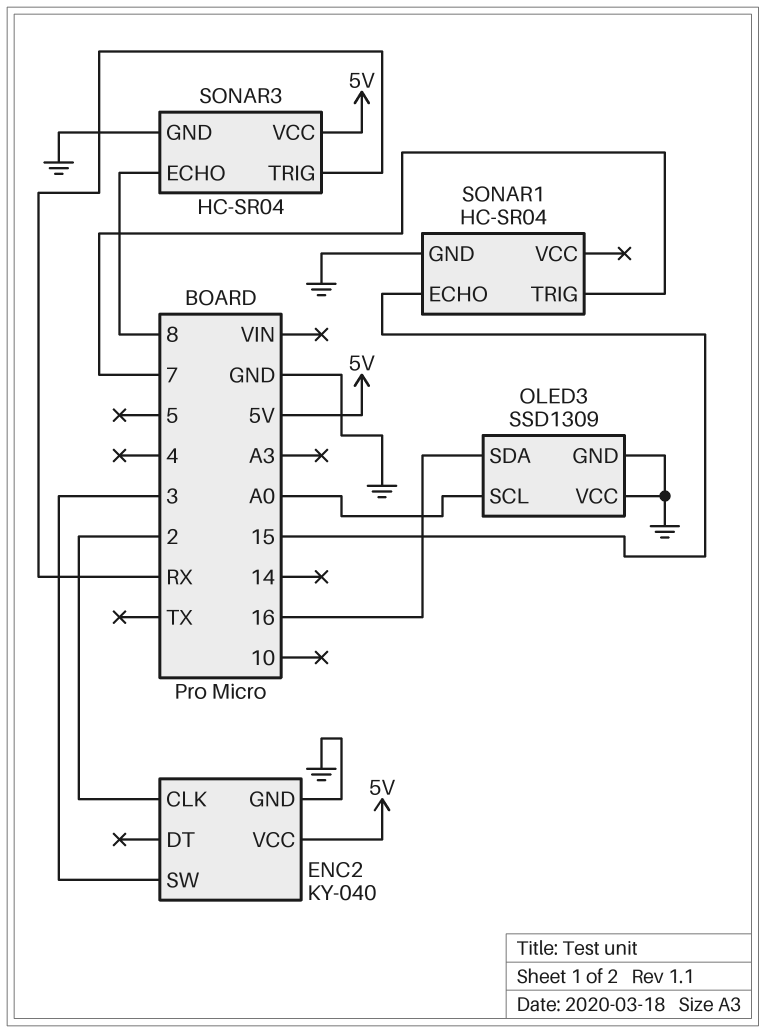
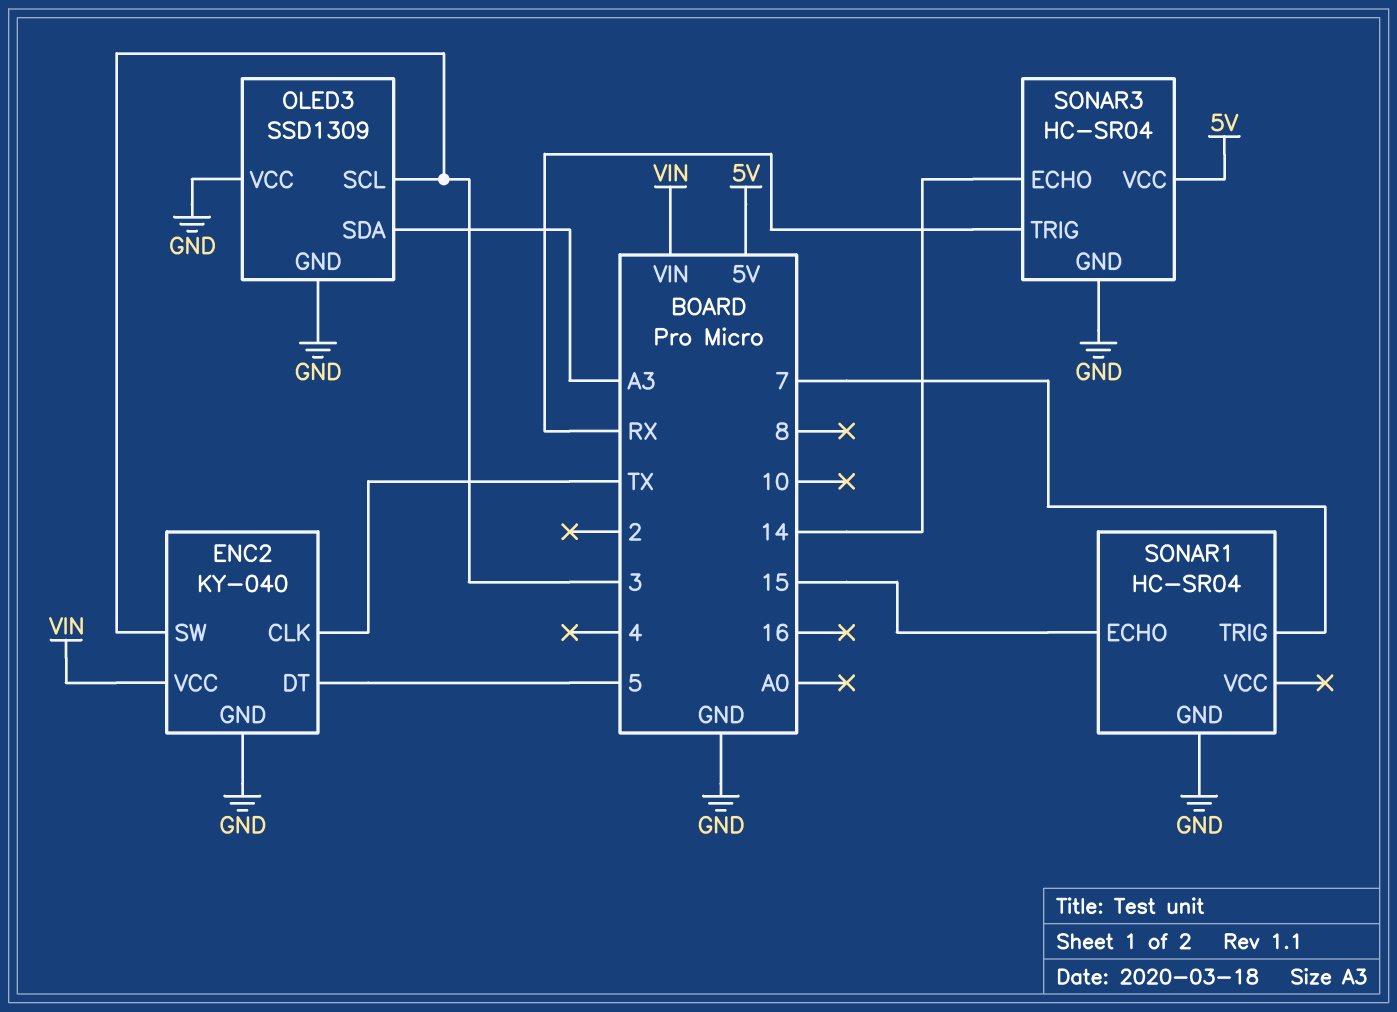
ENC2 pin CLK: 2 -> TX
ENC2 pin DT: none -> 5
ENC2 pin VCC: 5V -> VIN
OLED3 pin SCL: A0 -> 3
OLED3 pin SDA: 16 -> A3
SONAR3 pin ECHO: 8 -> 14

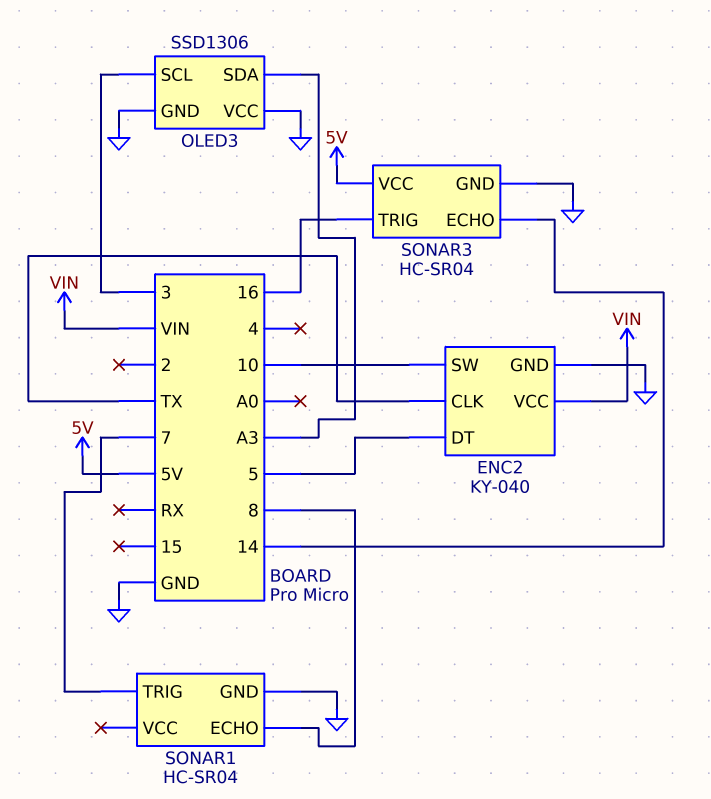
ENC2 pin SW: 3 -> 10
OLED3: SSD1309 -> SSD1306
SONAR1 pin ECHO: 15 -> 8
SONAR3 pin TRIG: RX -> 16

